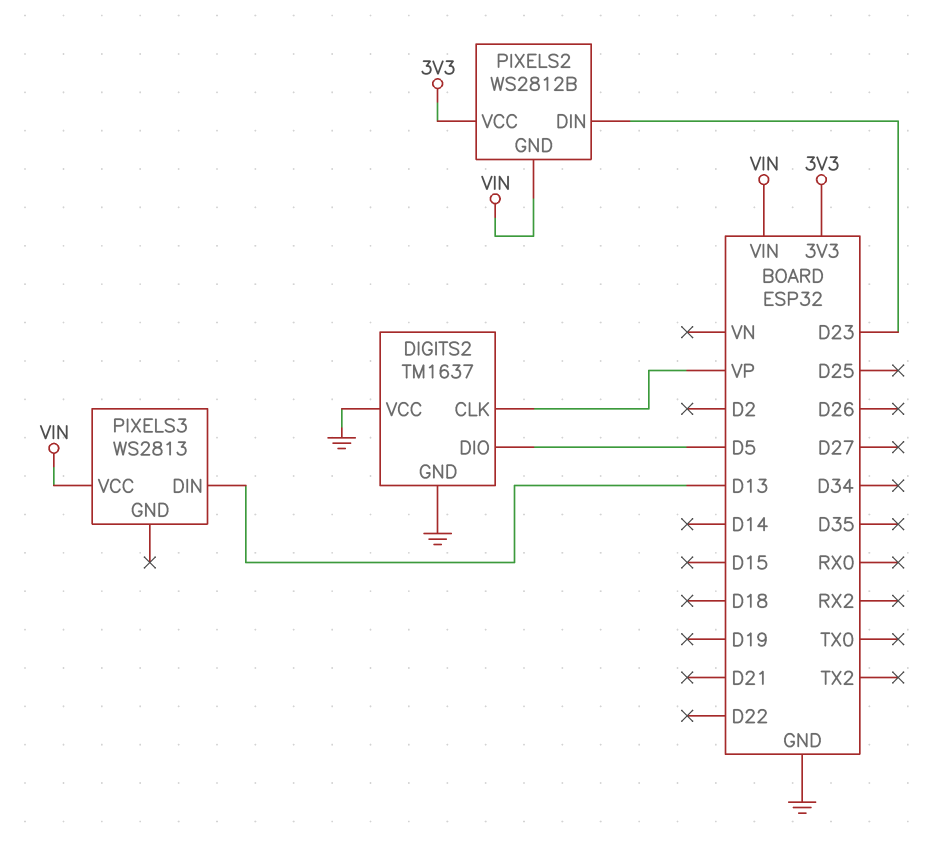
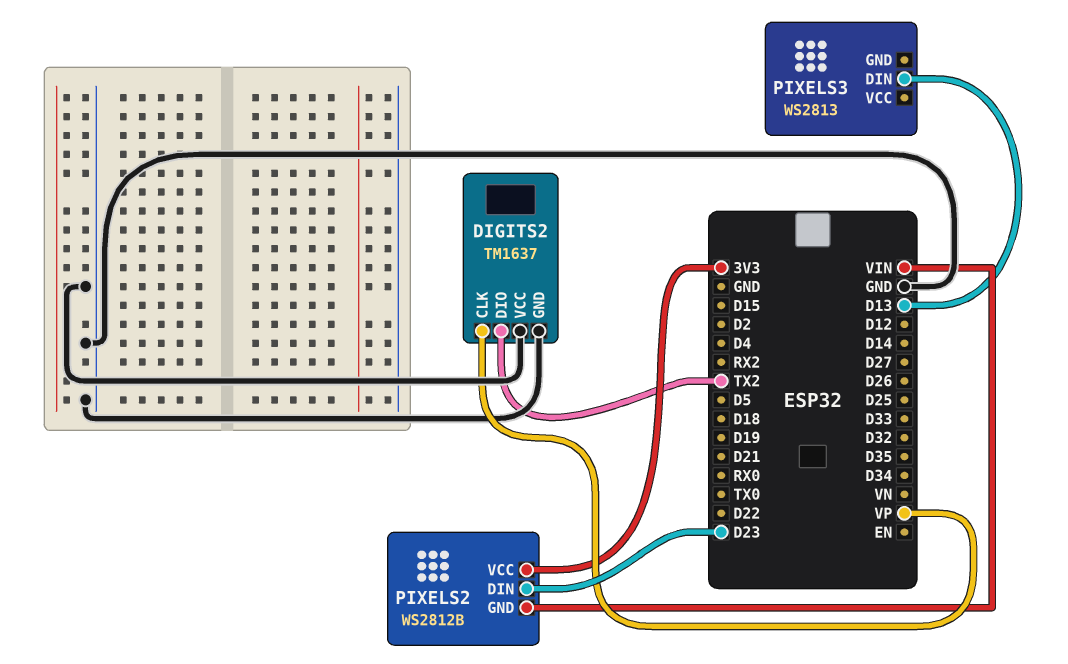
DIGITS2 pin DIO: D5 -> TX2
PIXELS3 pin VCC: VIN -> none

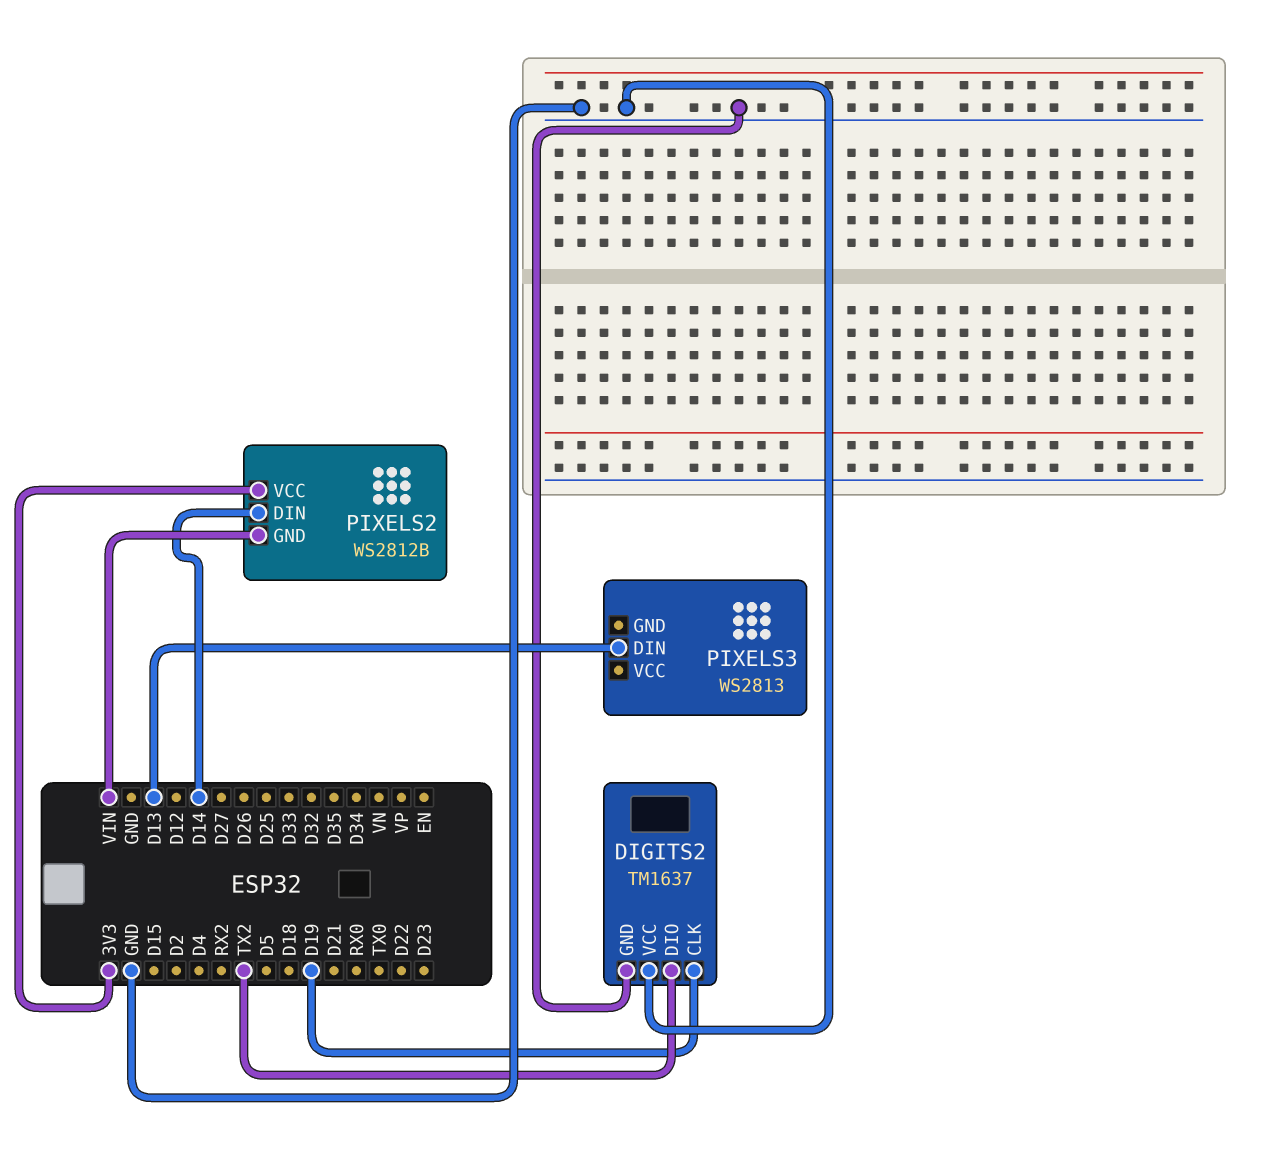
DIGITS2 pin CLK: VP -> D19
PIXELS2 pin DIN: D23 -> D14

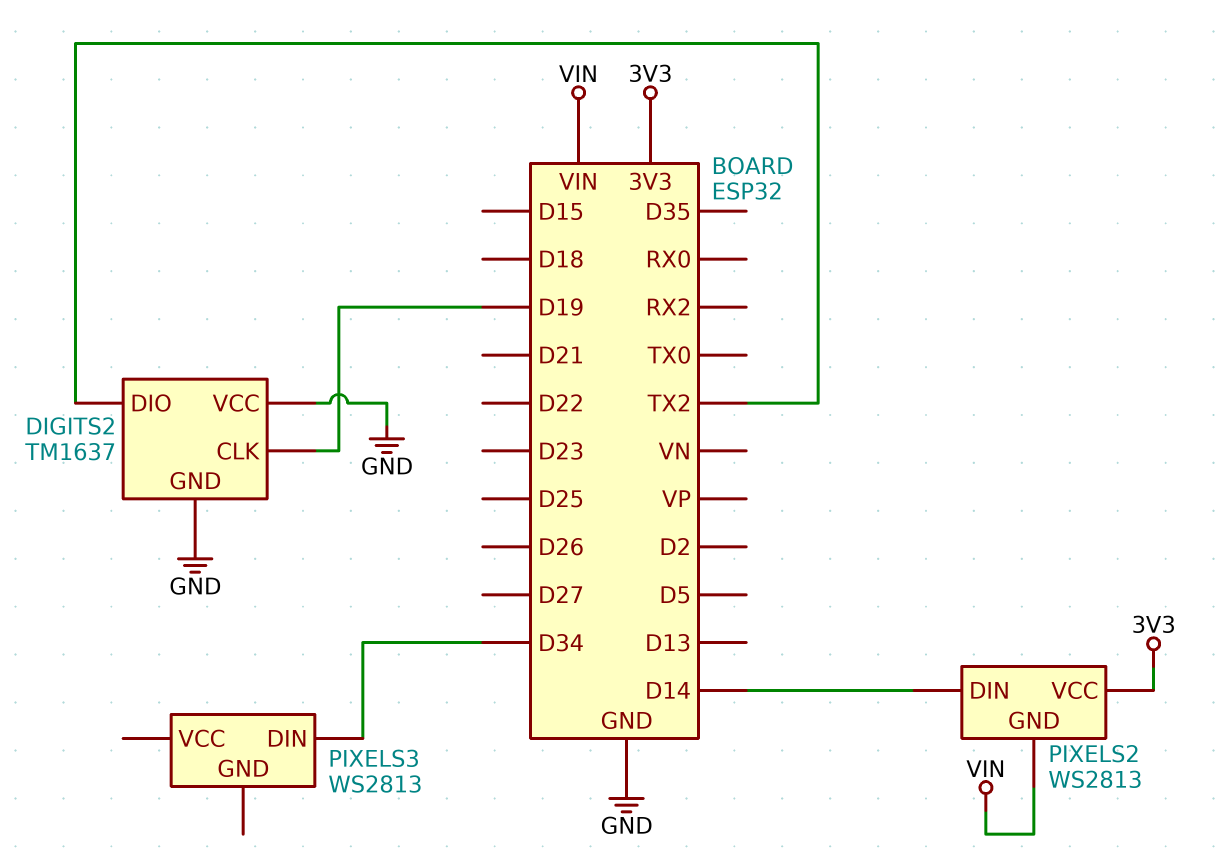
PIXELS2: WS2812B -> WS2813
PIXELS3 pin DIN: D13 -> D34

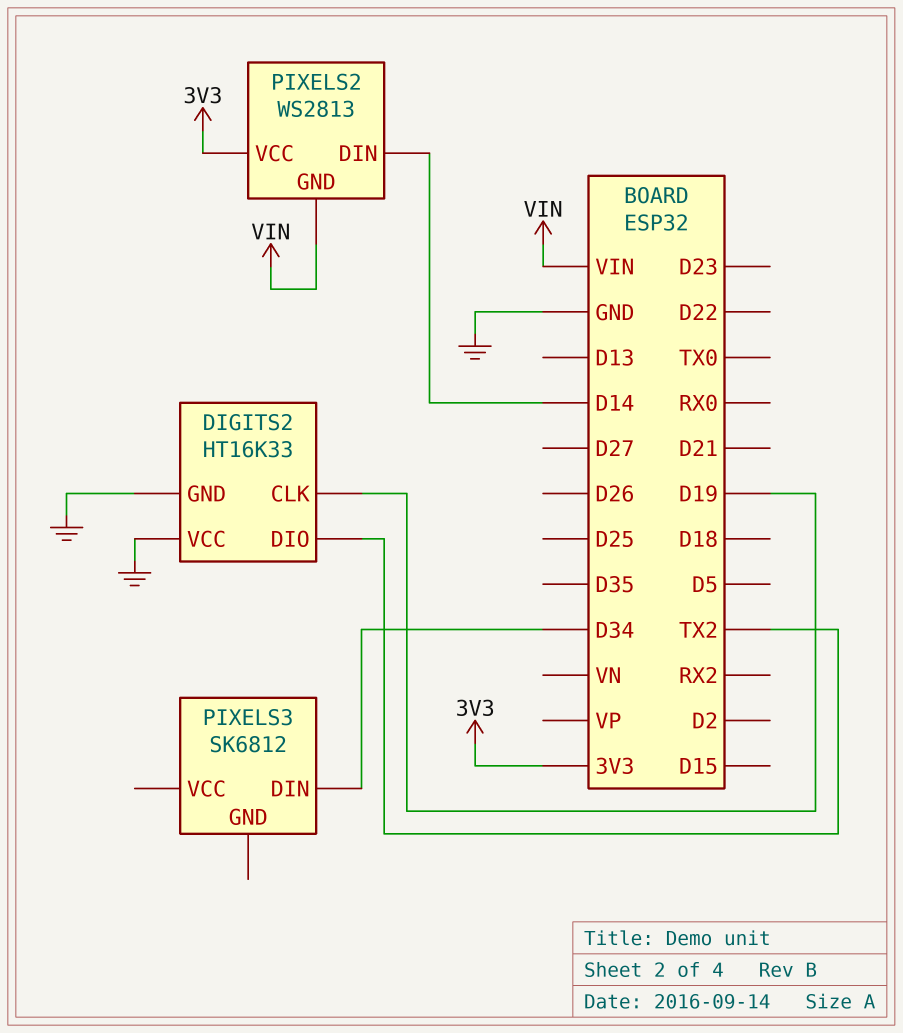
DIGITS2: TM1637 -> HT16K33
PIXELS3: WS2813 -> SK6812

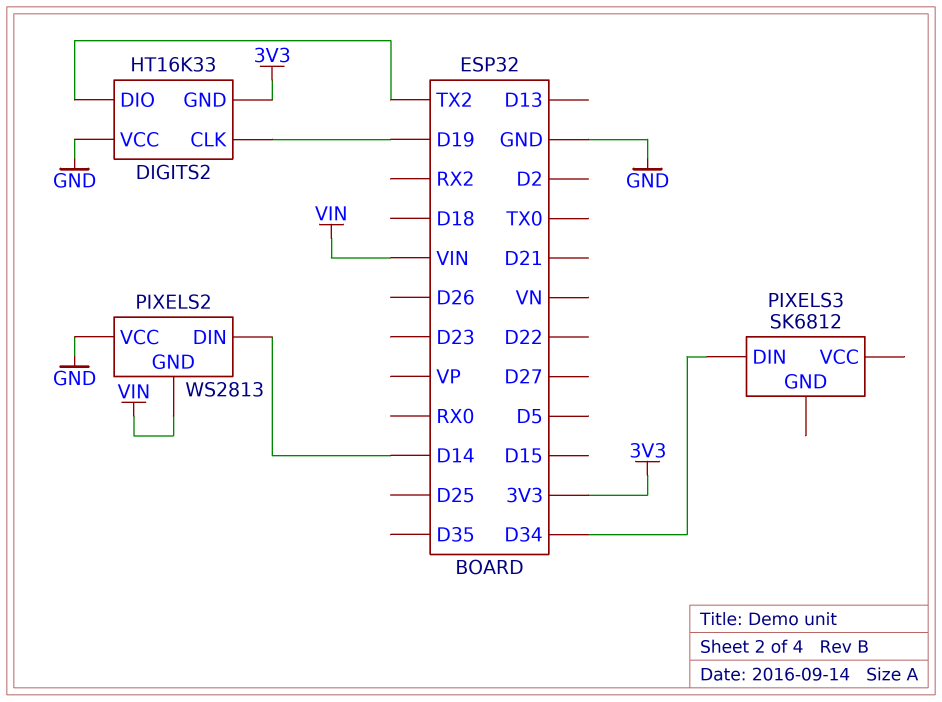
DIGITS2 pin GND: GND -> 3V3
PIXELS2 pin VCC: 3V3 -> GND

